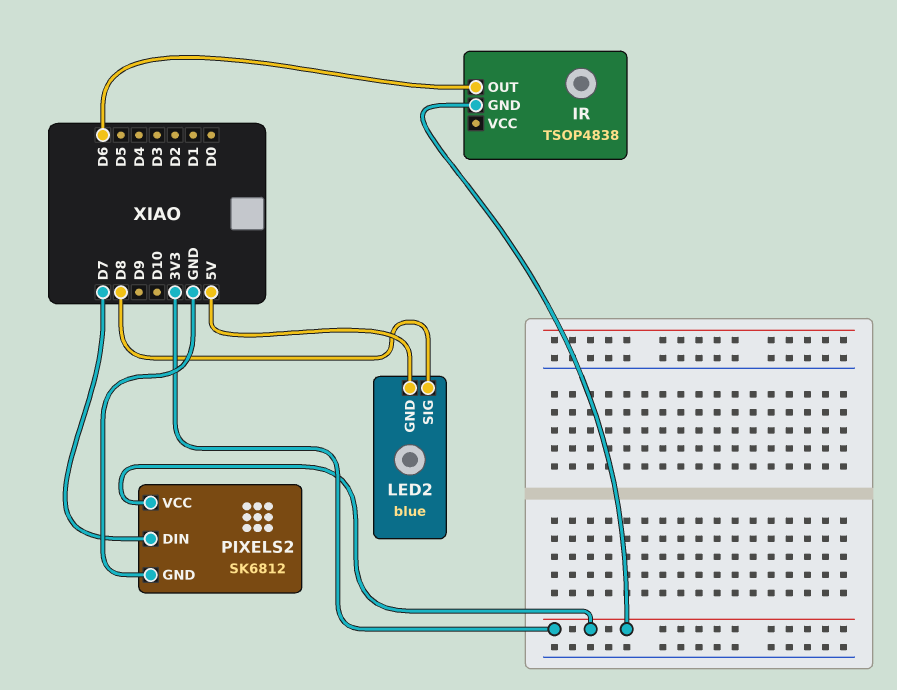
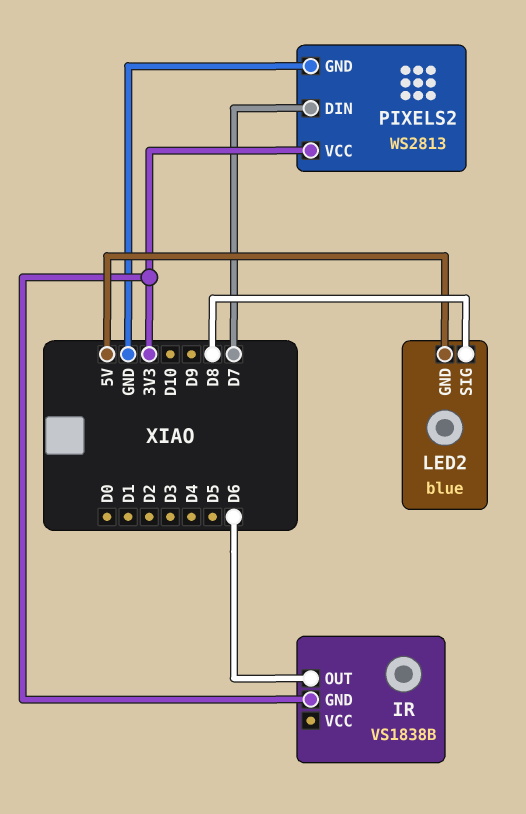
IR: TSOP4838 -> VS1838B
PIXELS2: SK6812 -> WS2813

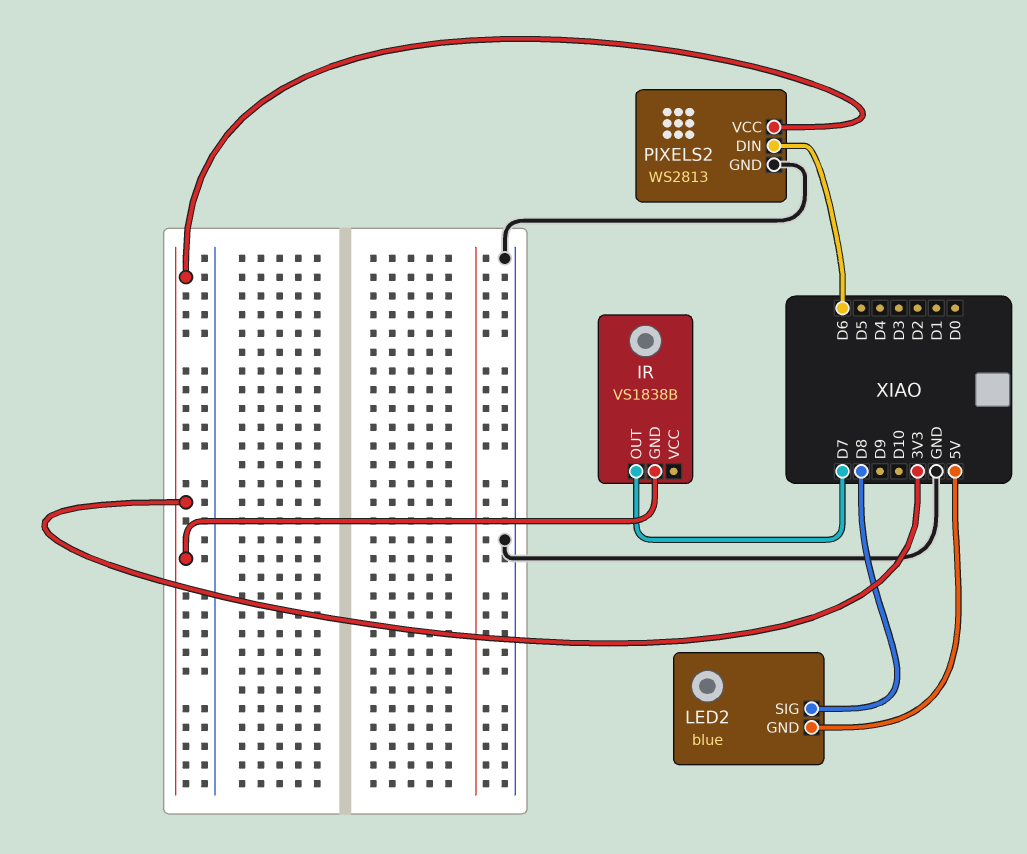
IR pin OUT: D6 -> D7
PIXELS2 pin DIN: D7 -> D6

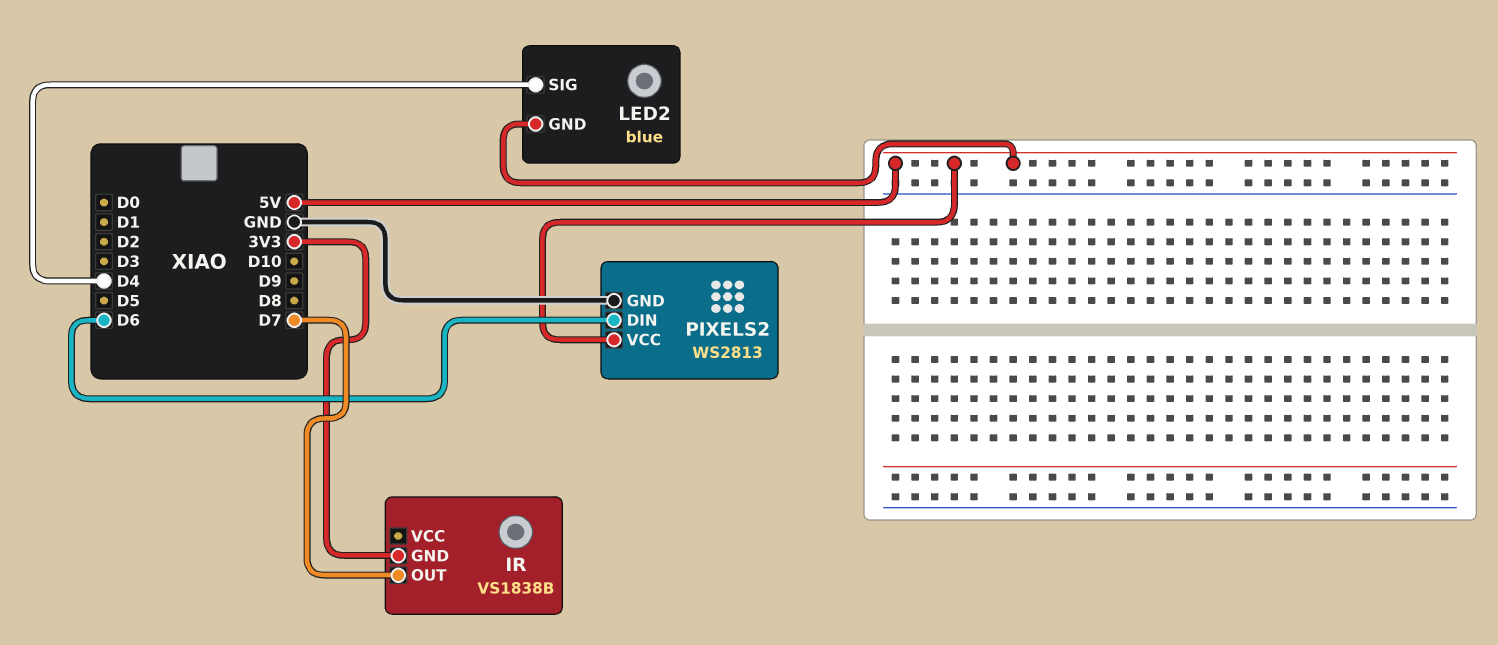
LED2 pin SIG: D8 -> D4
PIXELS2 pin VCC: 3V3 -> 5V

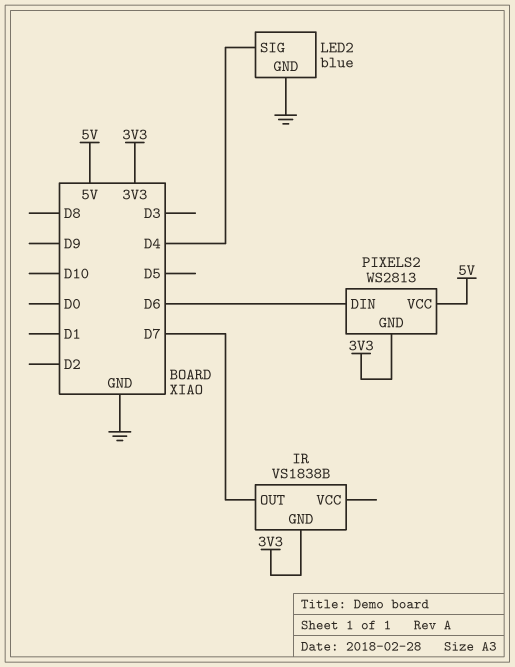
LED2 pin GND: 5V -> GND
PIXELS2 pin GND: GND -> 3V3

